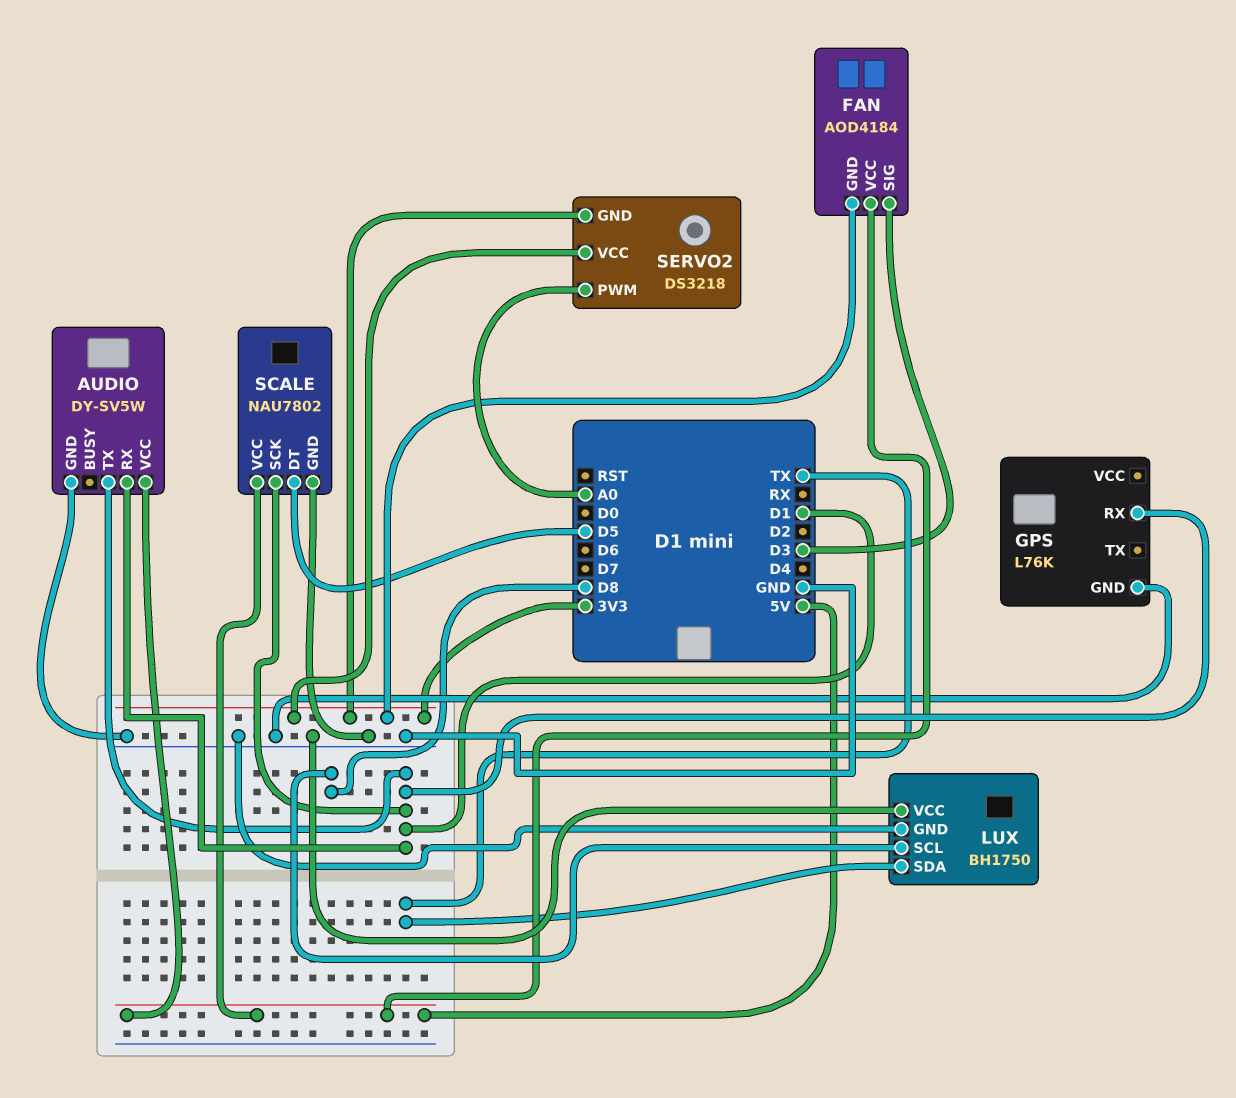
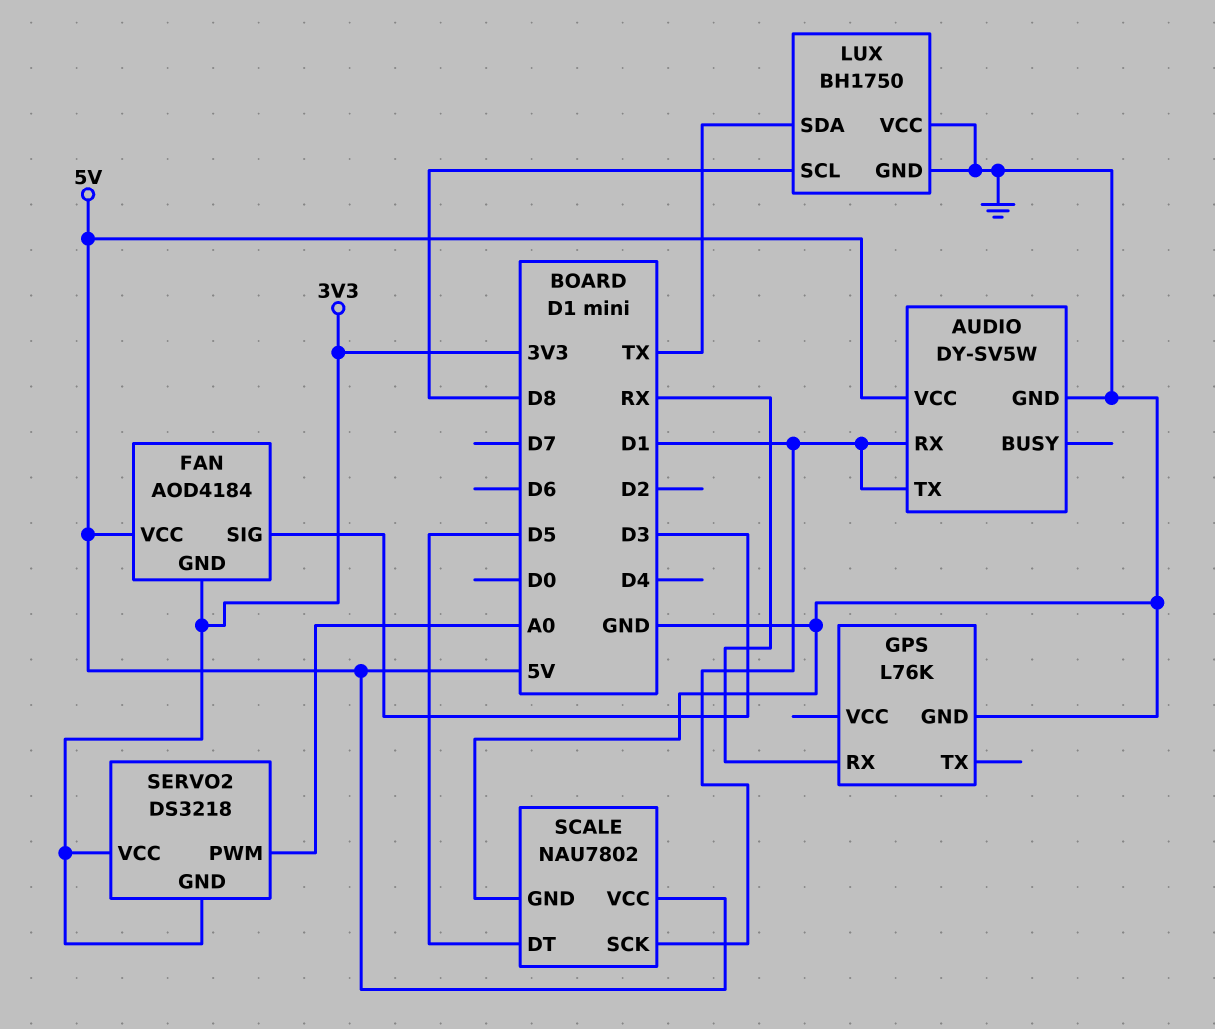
GPS pin RX: D1 -> RX

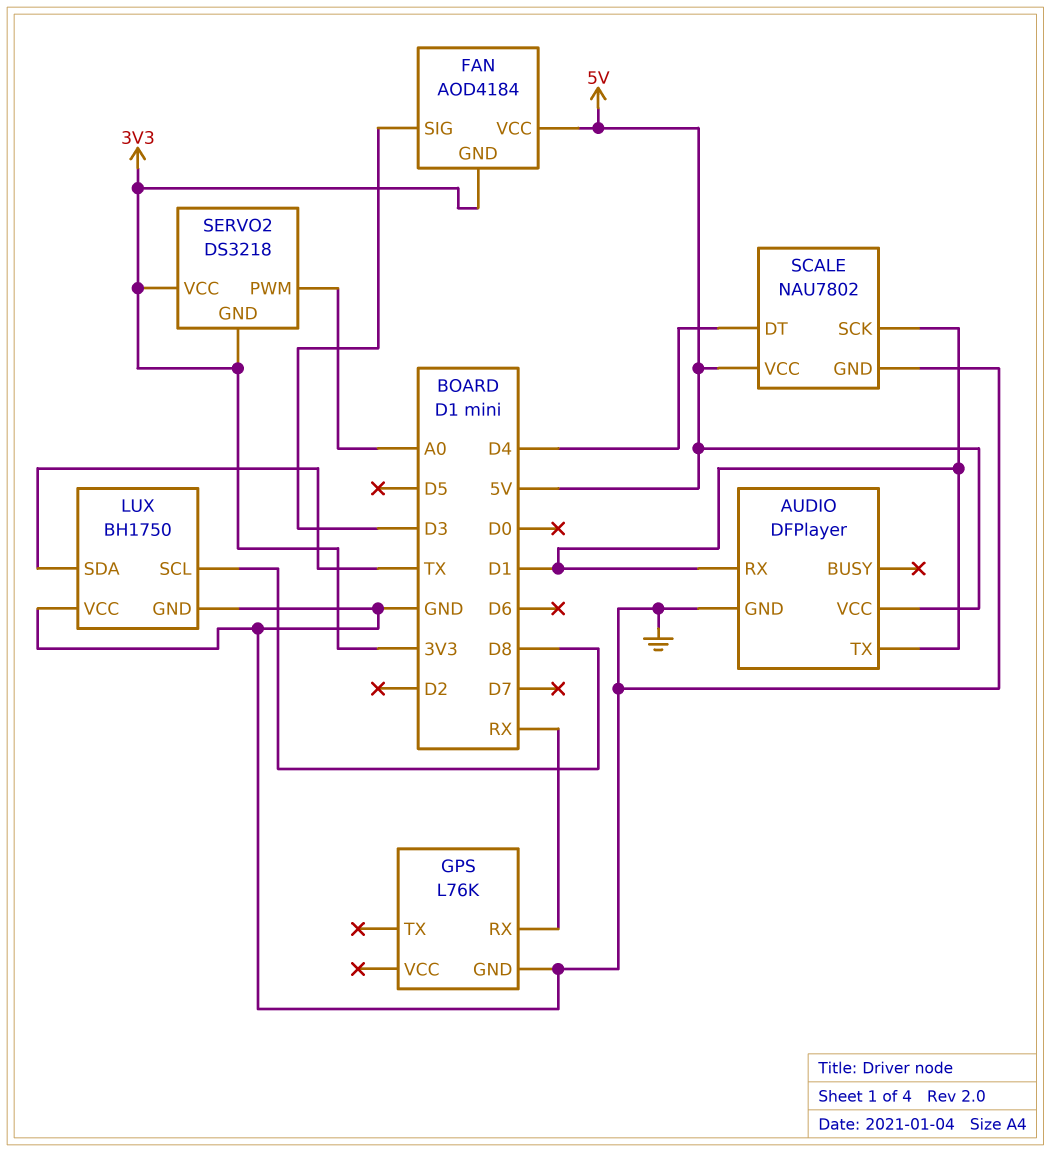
AUDIO: DY-SV5W -> DFPlayer
SCALE pin DT: D5 -> D4

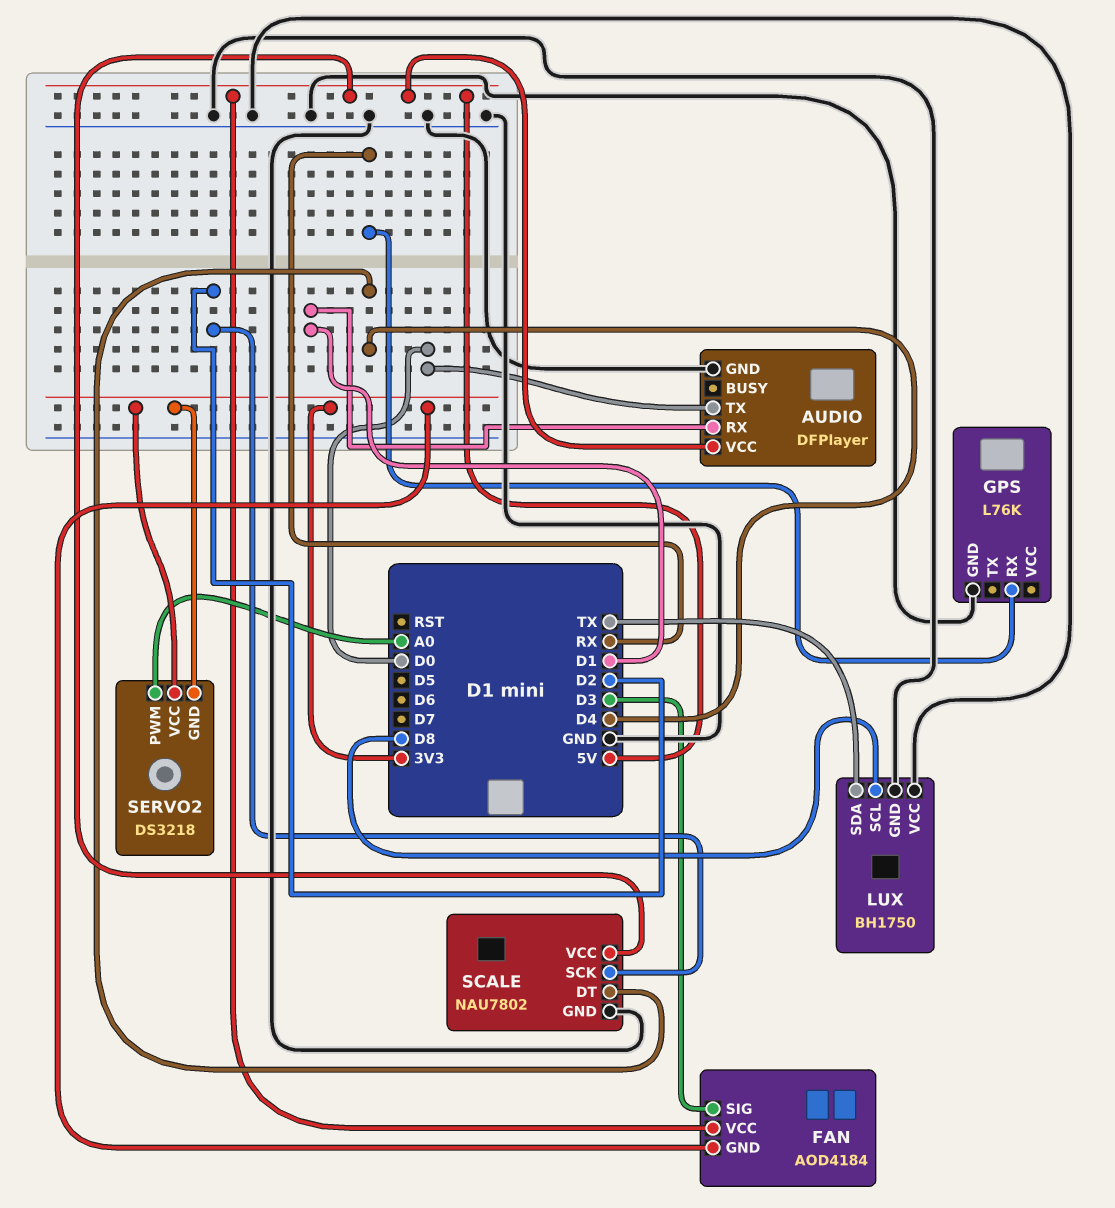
AUDIO pin TX: D1 -> D0
SCALE pin SCK: D1 -> D2

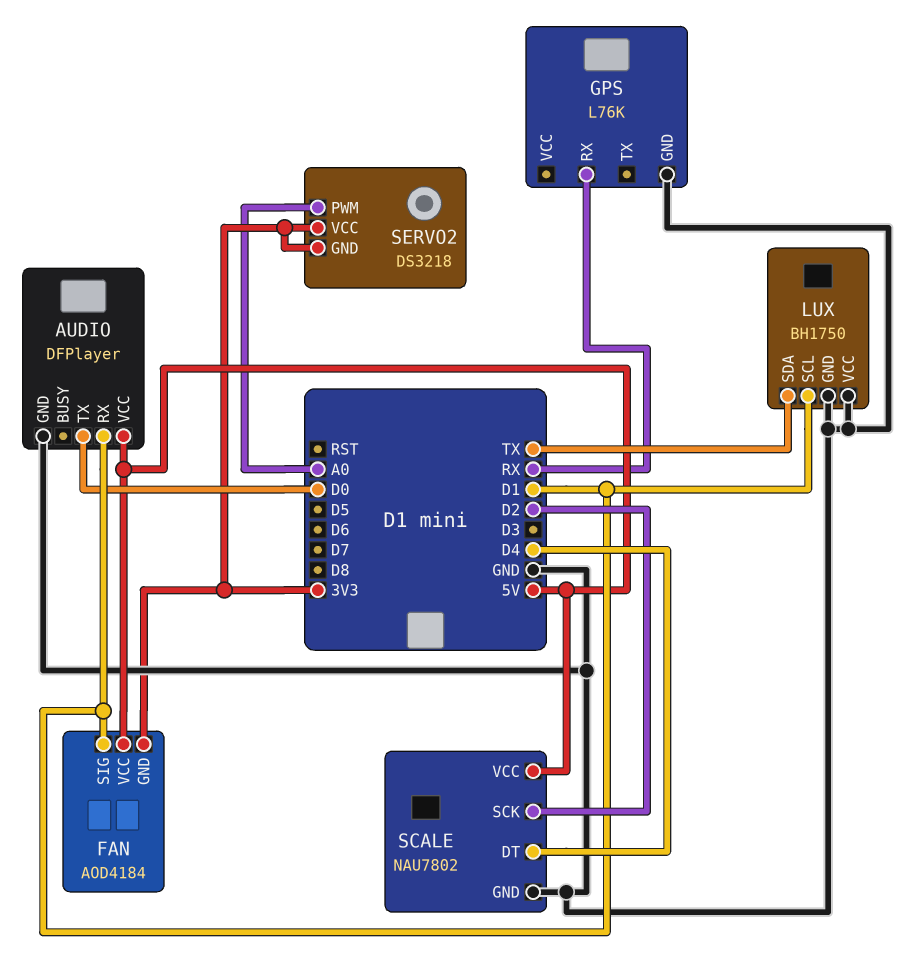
FAN pin SIG: D3 -> D1
LUX pin SCL: D8 -> D1

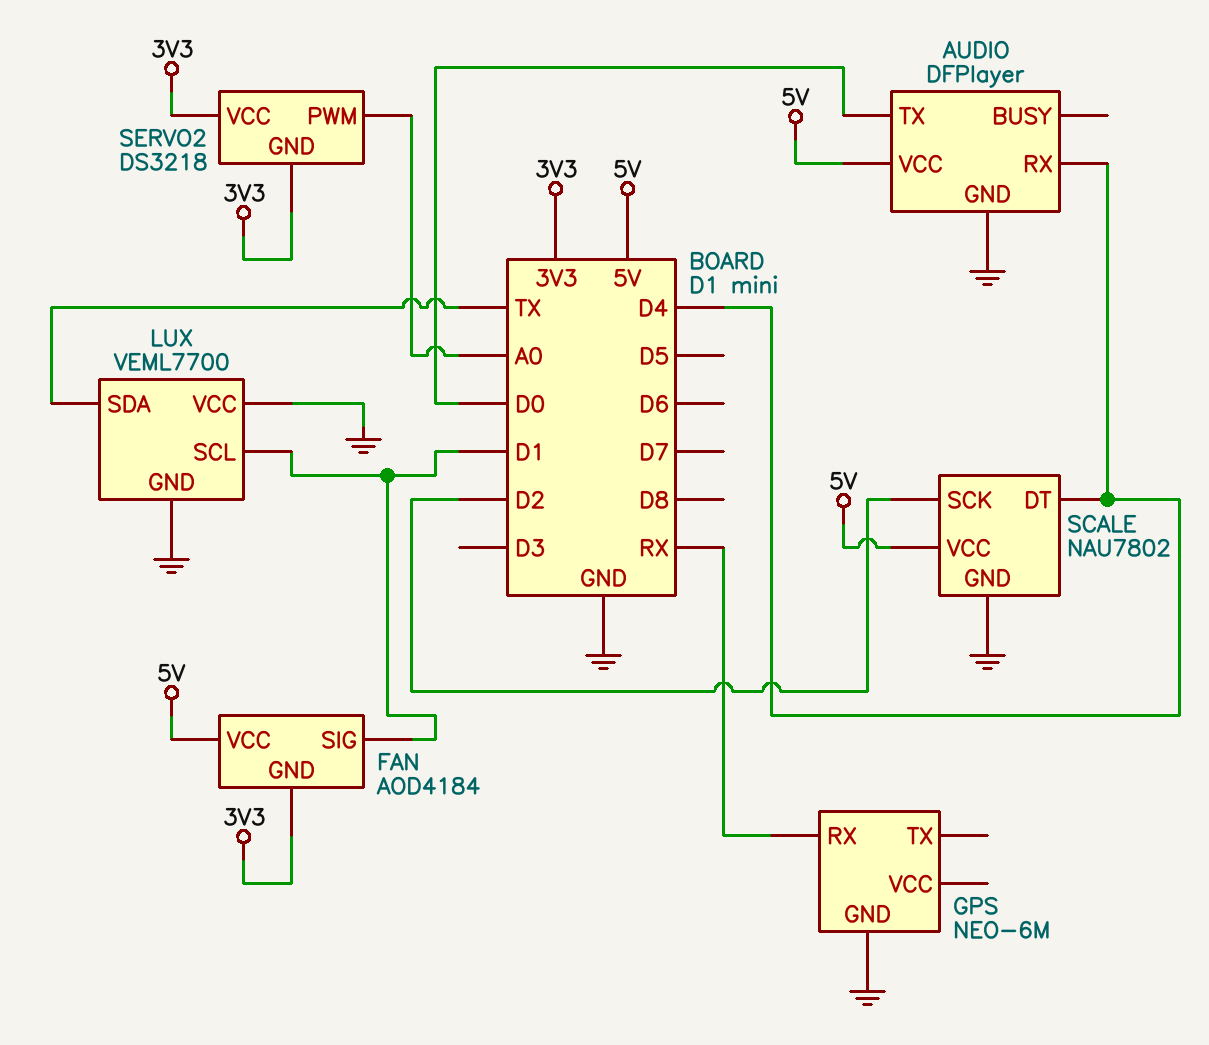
AUDIO pin RX: D1 -> D4
GPS: L76K -> NEO-6M
LUX: BH1750 -> VEML7700

